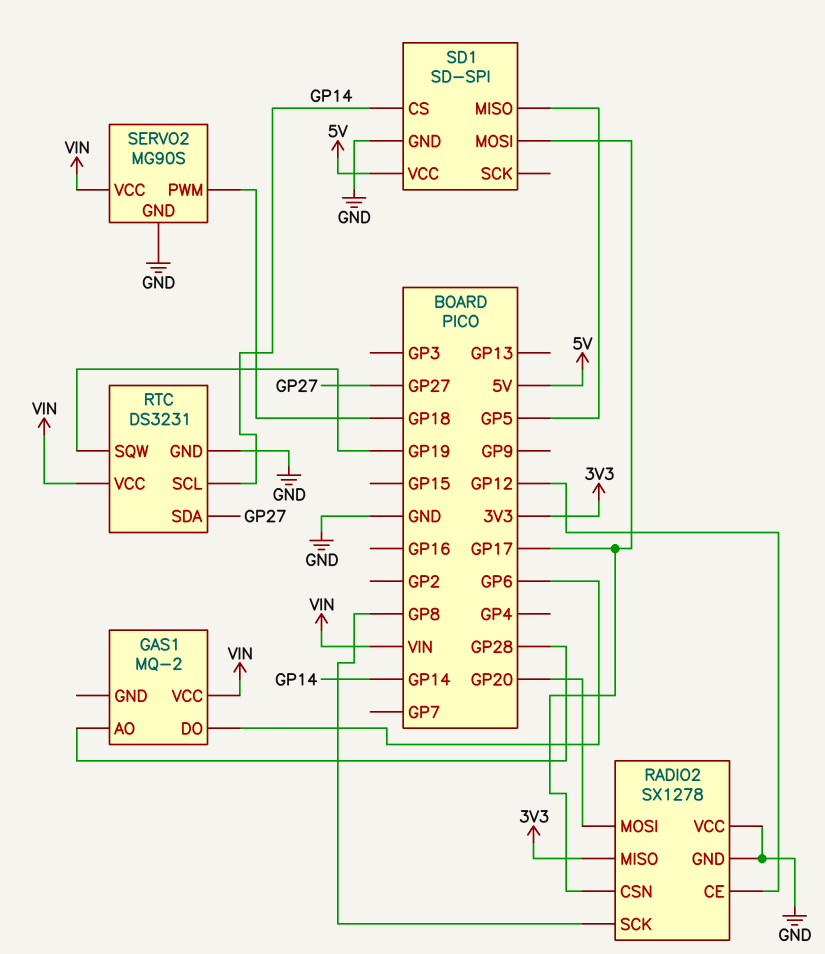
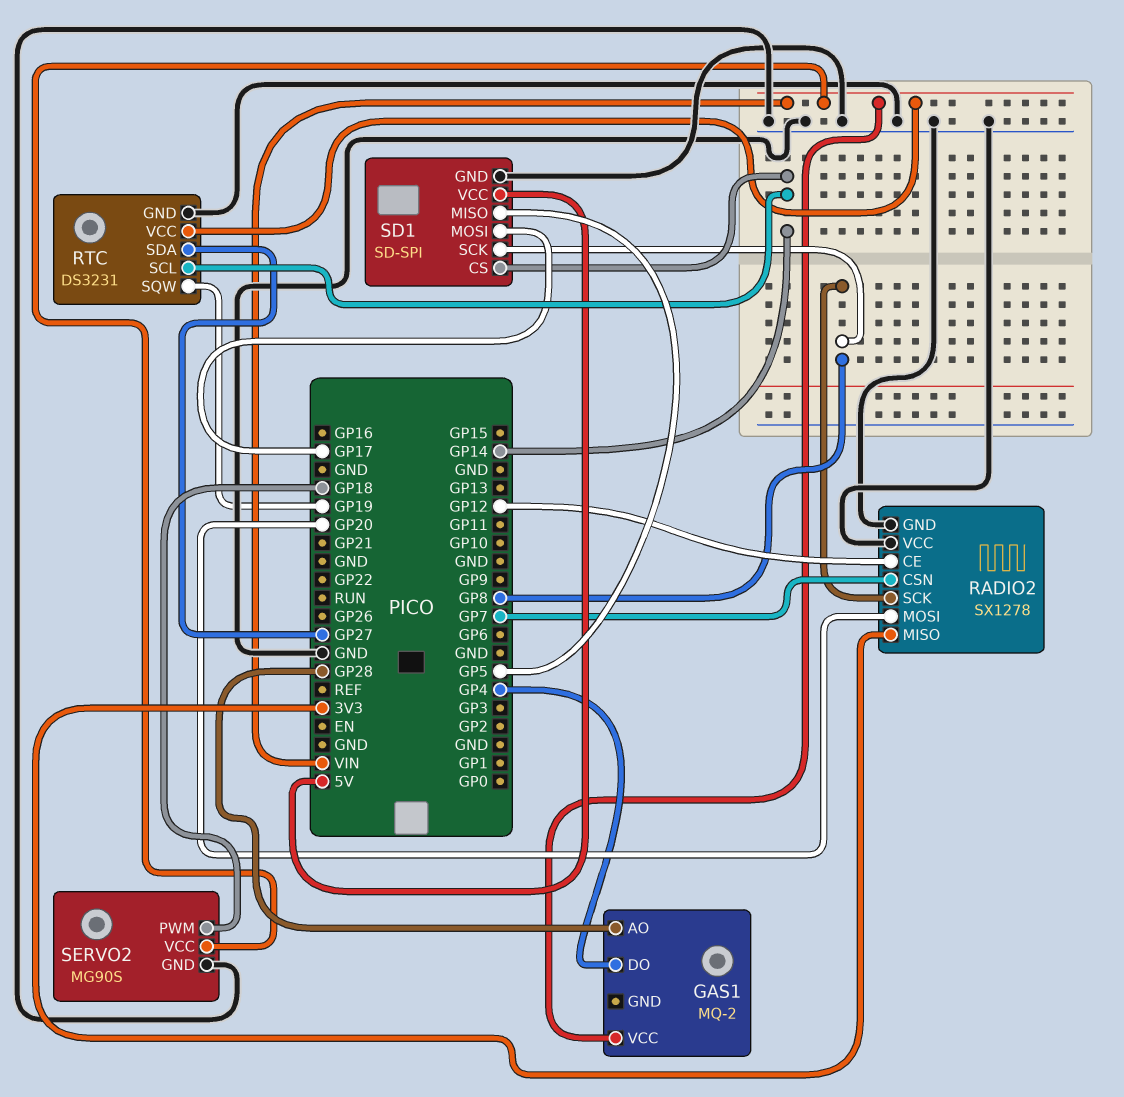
GAS1 pin DO: GP6 -> GP4
RADIO2 pin CSN: GP17 -> GP7
SD1 pin SCK: none -> GP8

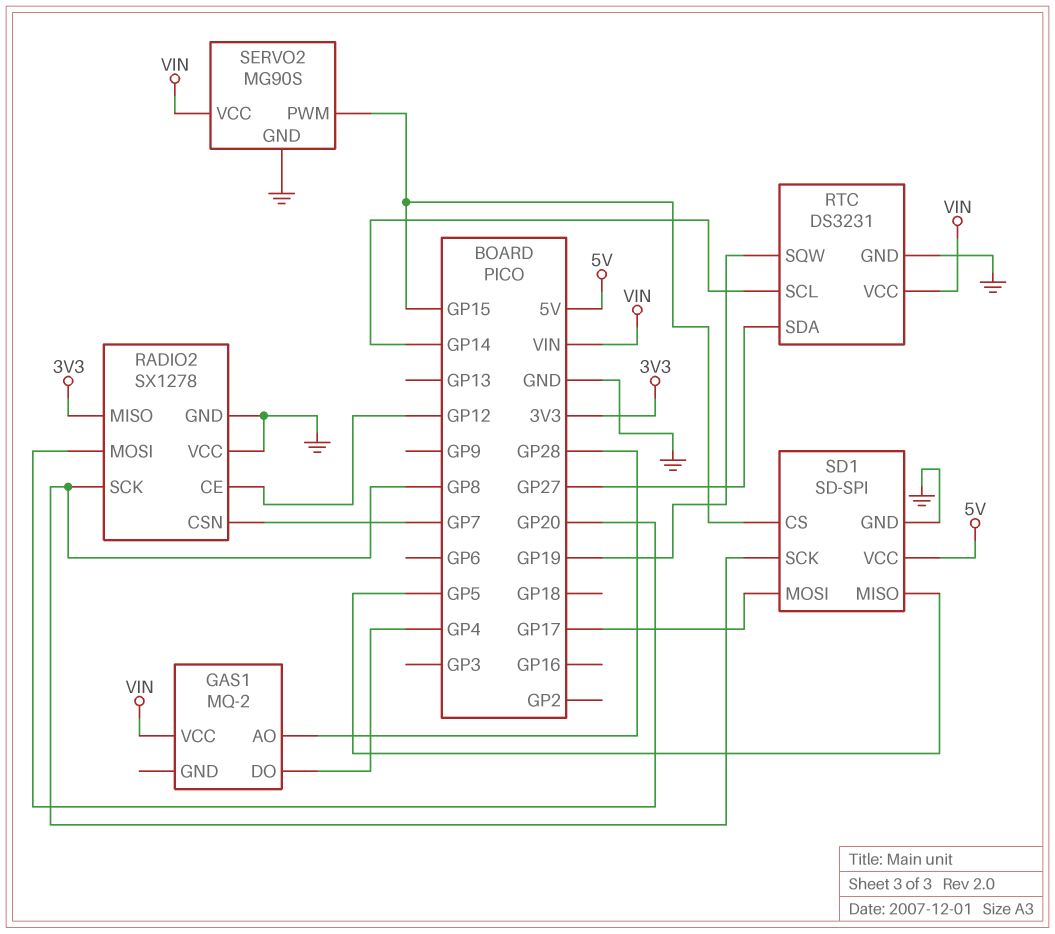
SD1 pin CS: GP14 -> GP15
SERVO2 pin PWM: GP18 -> GP15

